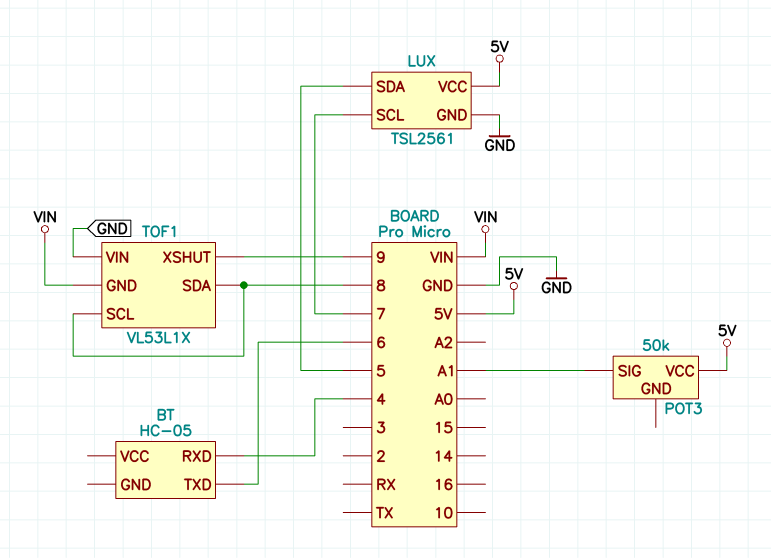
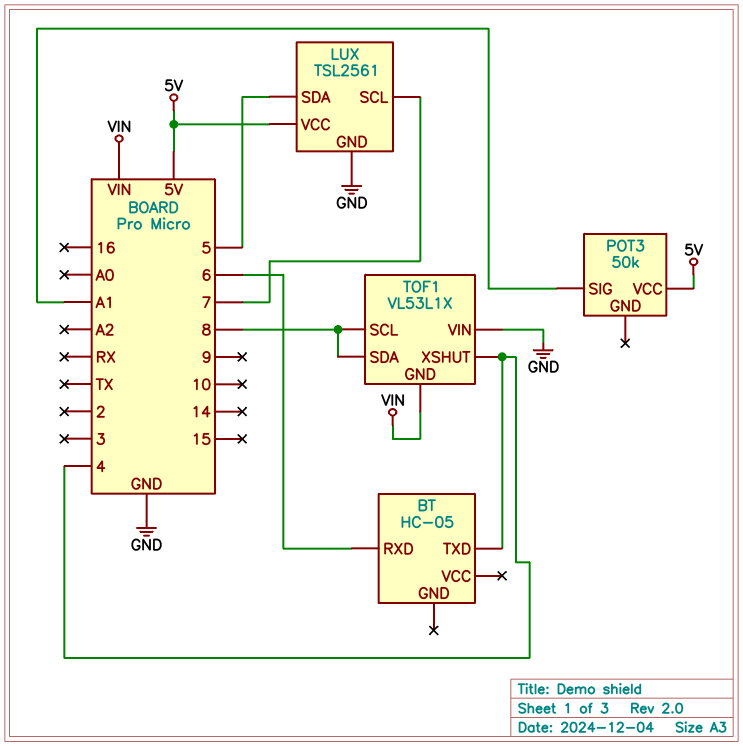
BT pin RXD: 4 -> 6
BT pin TXD: 6 -> 4
TOF1 pin XSHUT: 9 -> 4

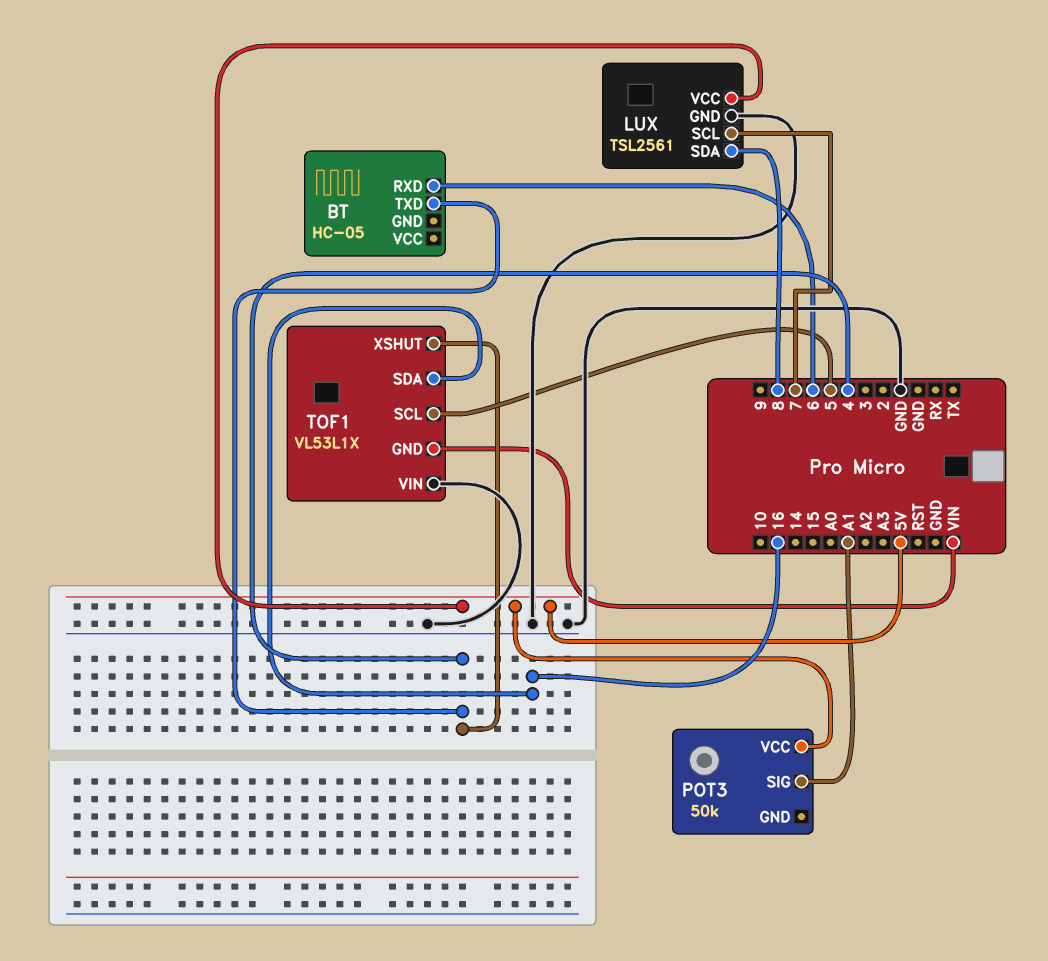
LUX pin SDA: 5 -> 8
TOF1 pin SCL: 8 -> 5
TOF1 pin SDA: 8 -> 16

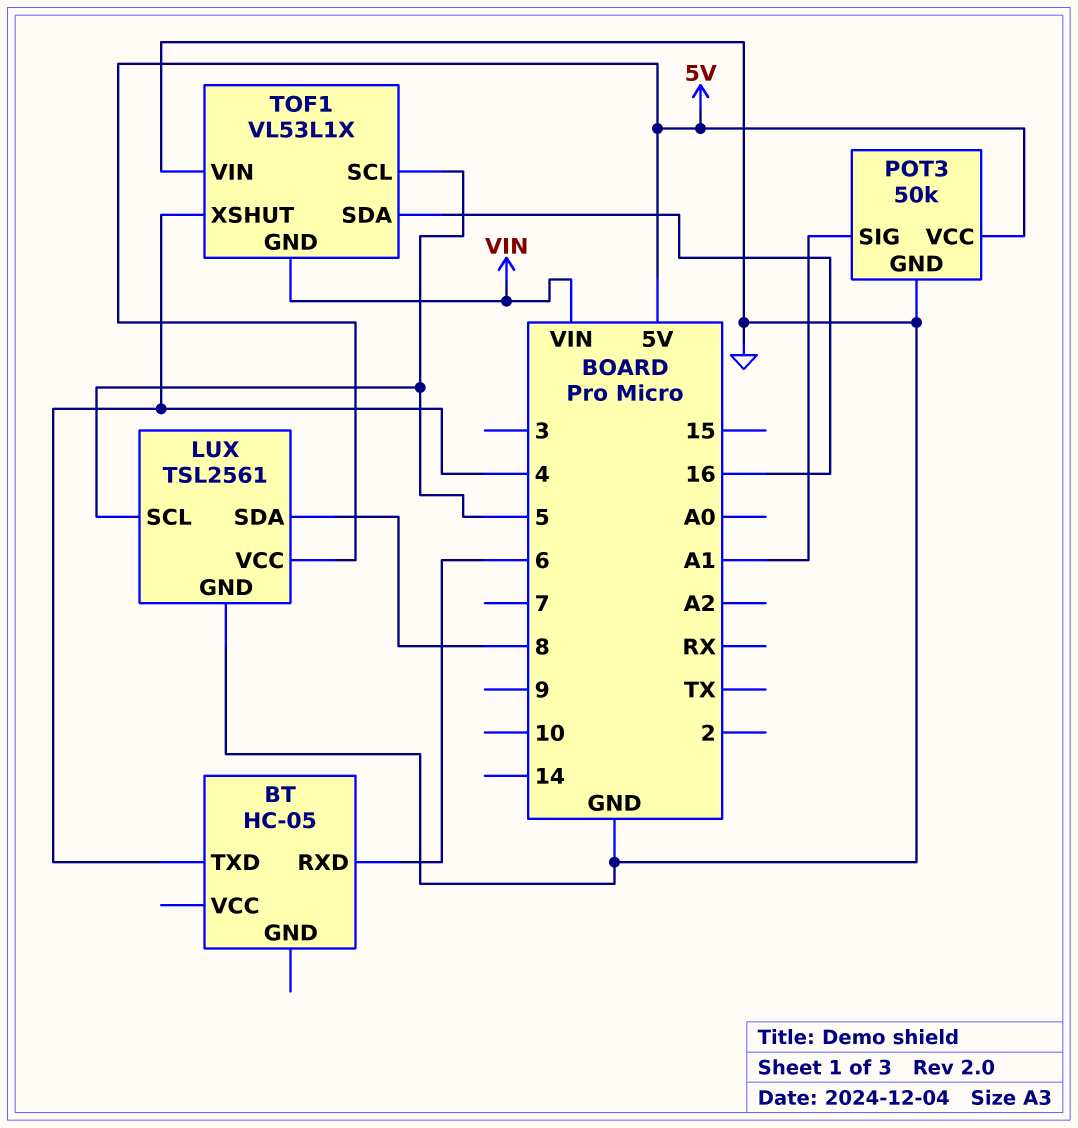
LUX pin SCL: 7 -> 5
POT3 pin GND: none -> GND

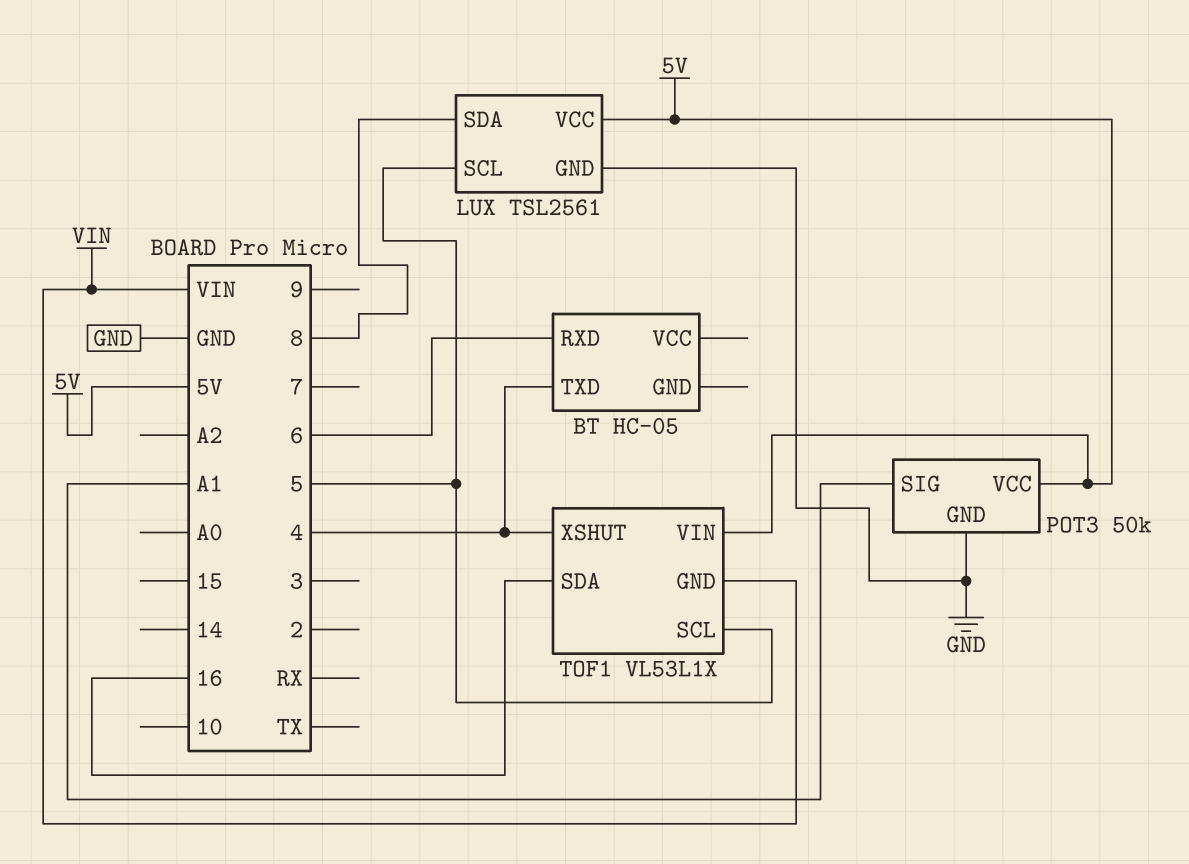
TOF1 pin VIN: GND -> 5V

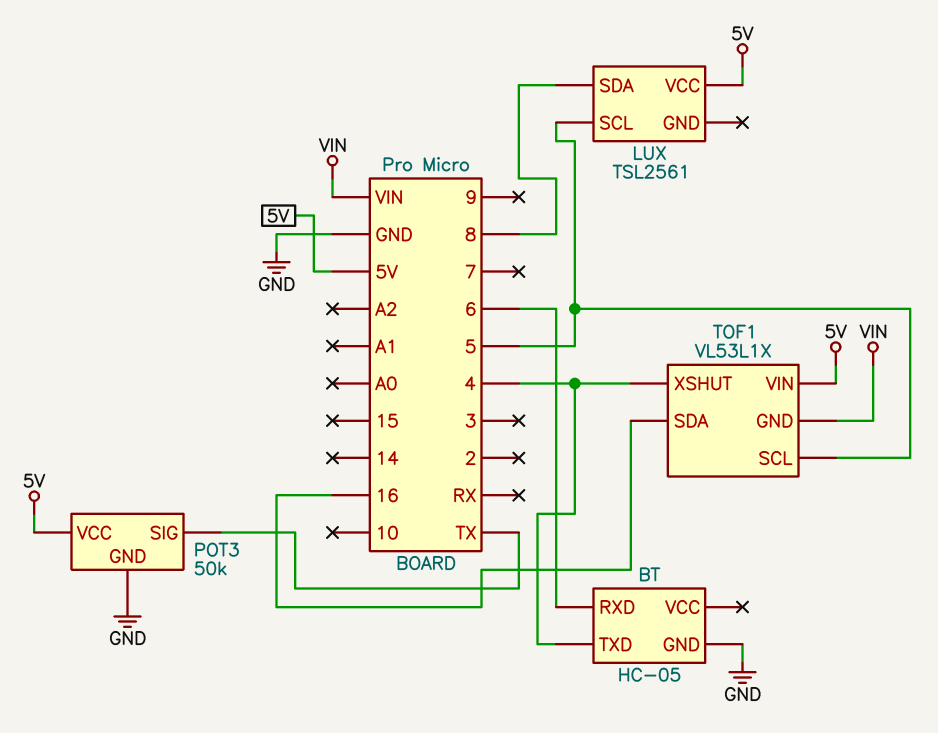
BT pin GND: none -> GND
LUX pin GND: GND -> none
POT3 pin SIG: A1 -> TX

